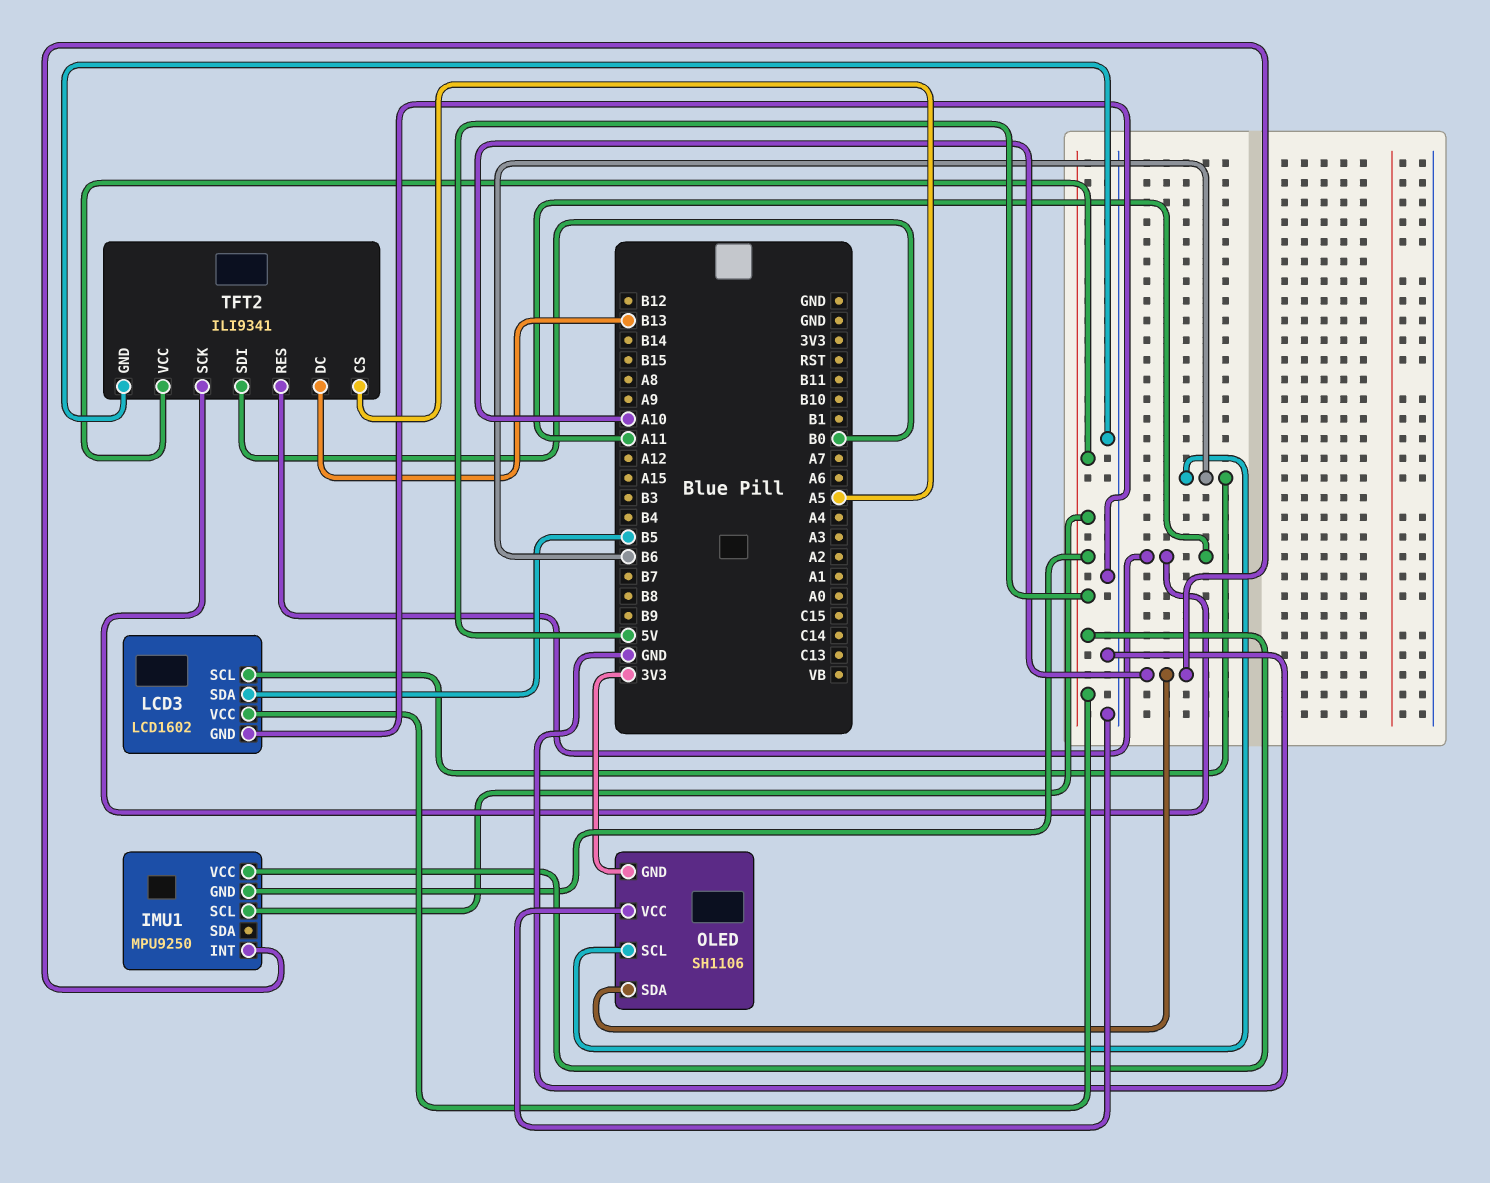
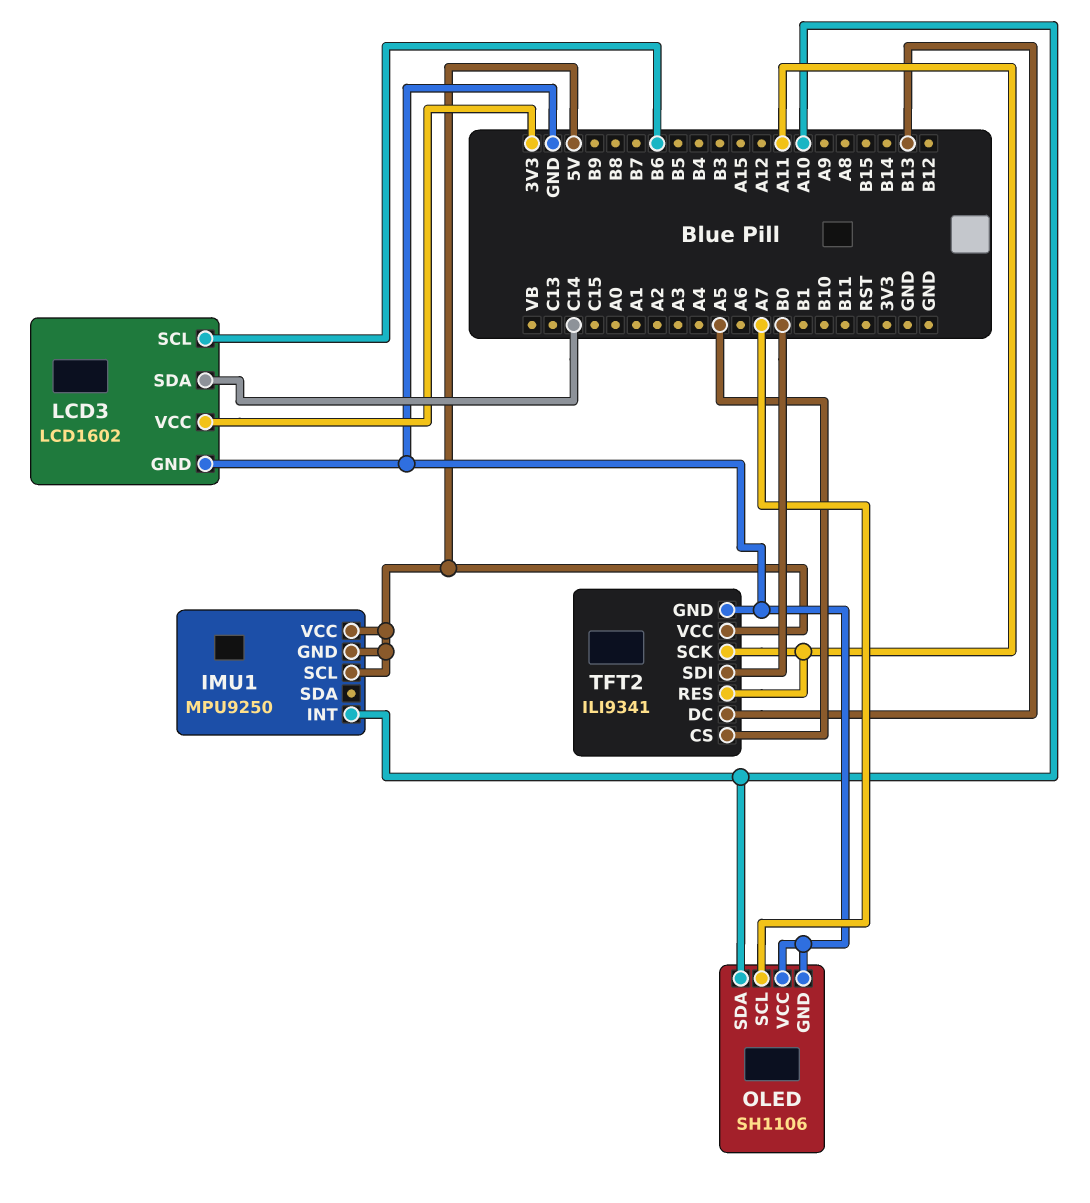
LCD3 pin SDA: B5 -> C14
LCD3 pin VCC: 5V -> 3V3
OLED pin GND: 3V3 -> GND
OLED pin SCL: B6 -> A7

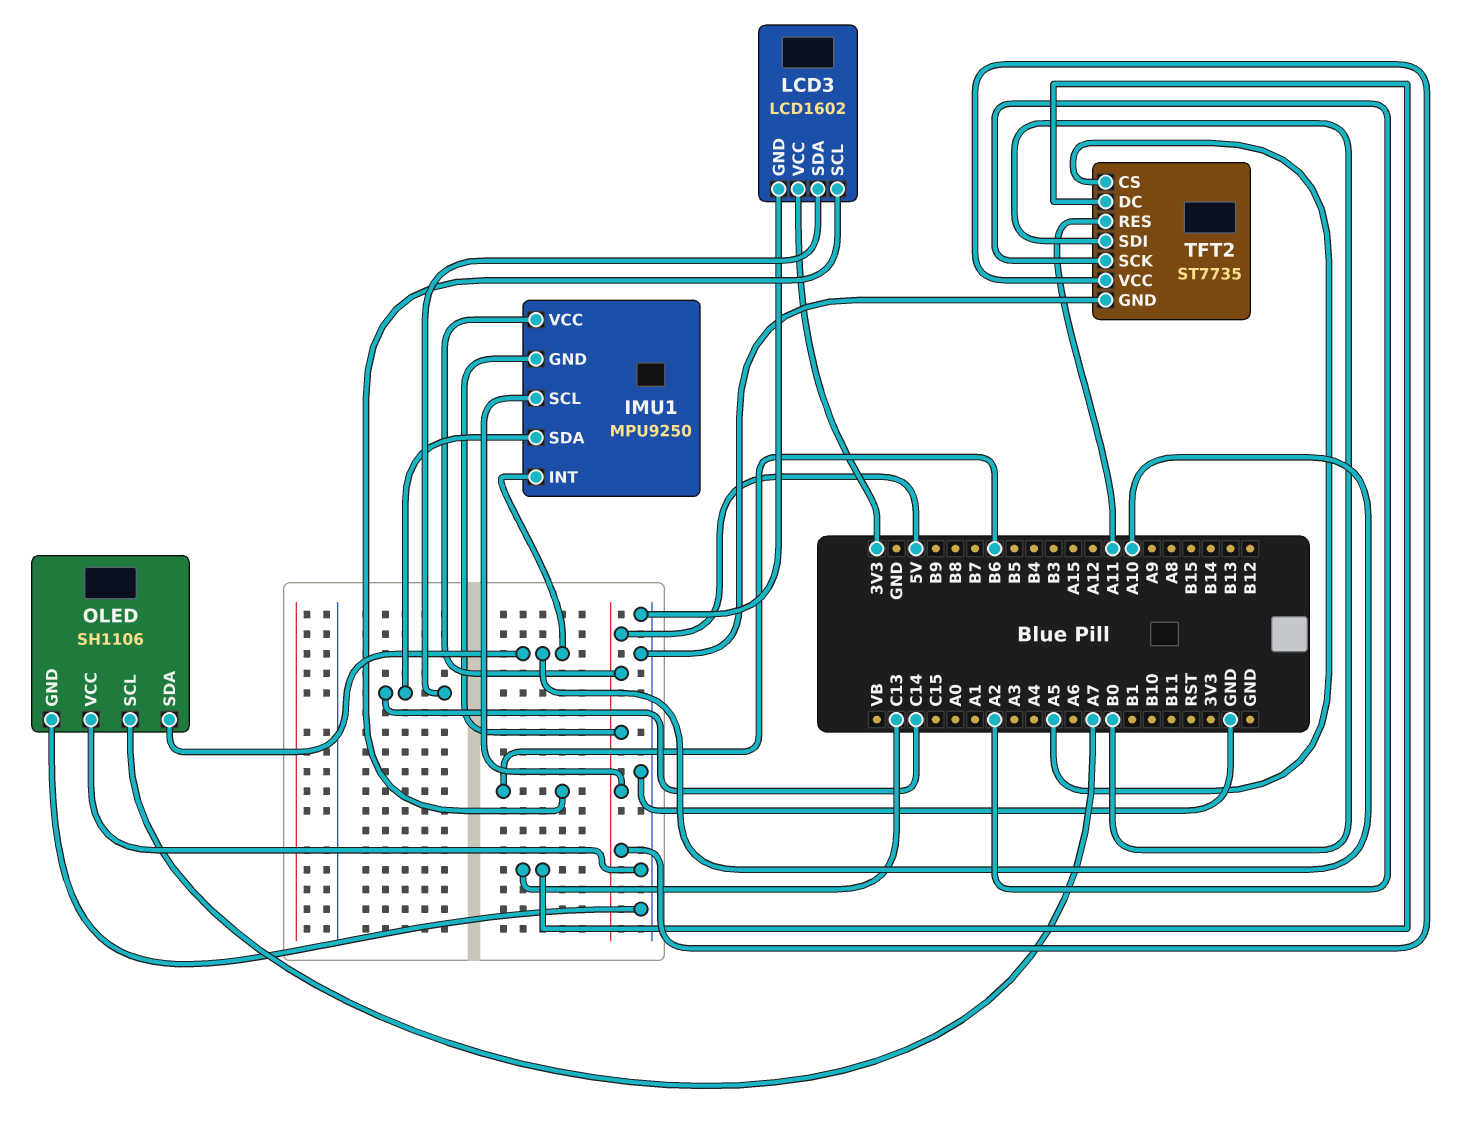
IMU1 pin SDA: none -> C14
TFT2: ILI9341 -> ST7735
TFT2 pin DC: B13 -> C13
TFT2 pin SCK: A11 -> A2

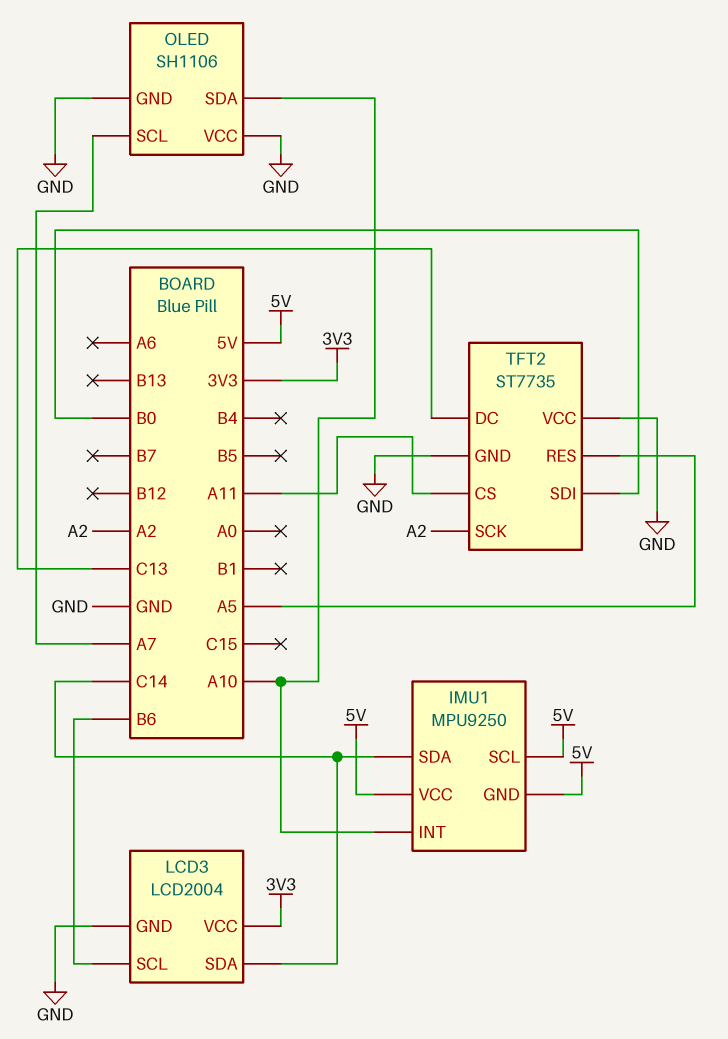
LCD3: LCD1602 -> LCD2004
TFT2 pin CS: A5 -> A11
TFT2 pin RES: A11 -> A5
TFT2 pin VCC: 5V -> GND

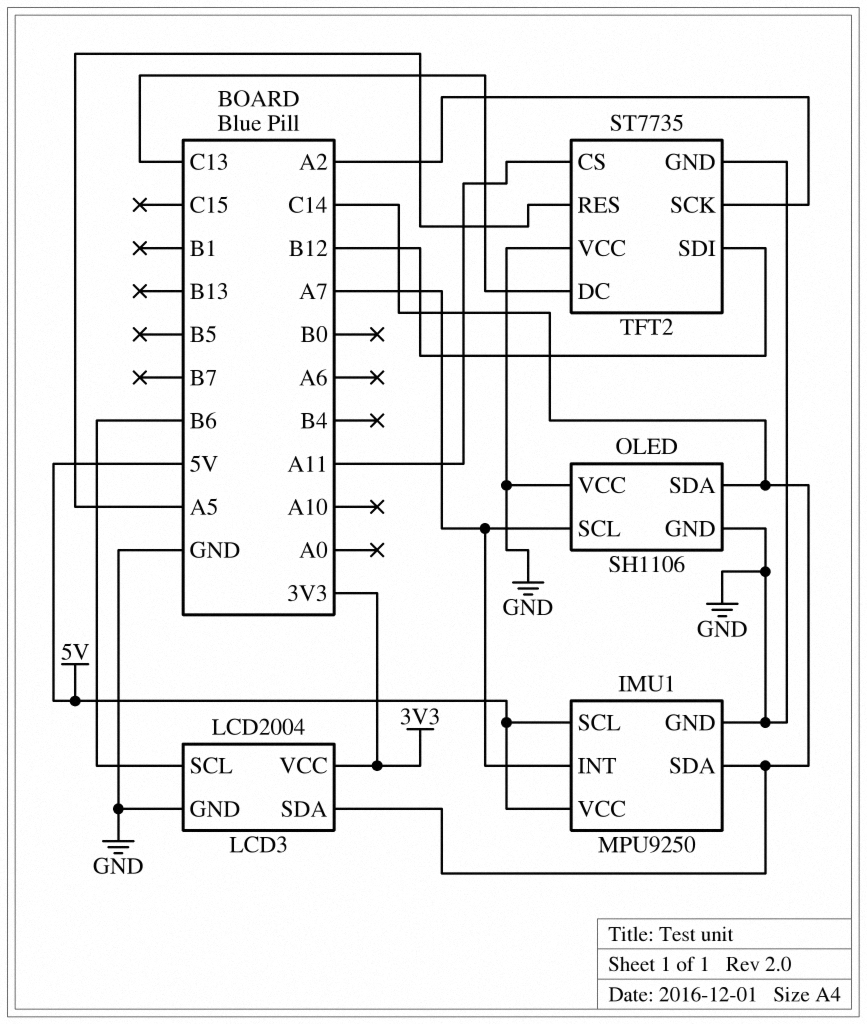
IMU1 pin GND: 5V -> GND
IMU1 pin INT: A10 -> A7
OLED pin SDA: A10 -> C14
TFT2 pin SDI: B0 -> B12

